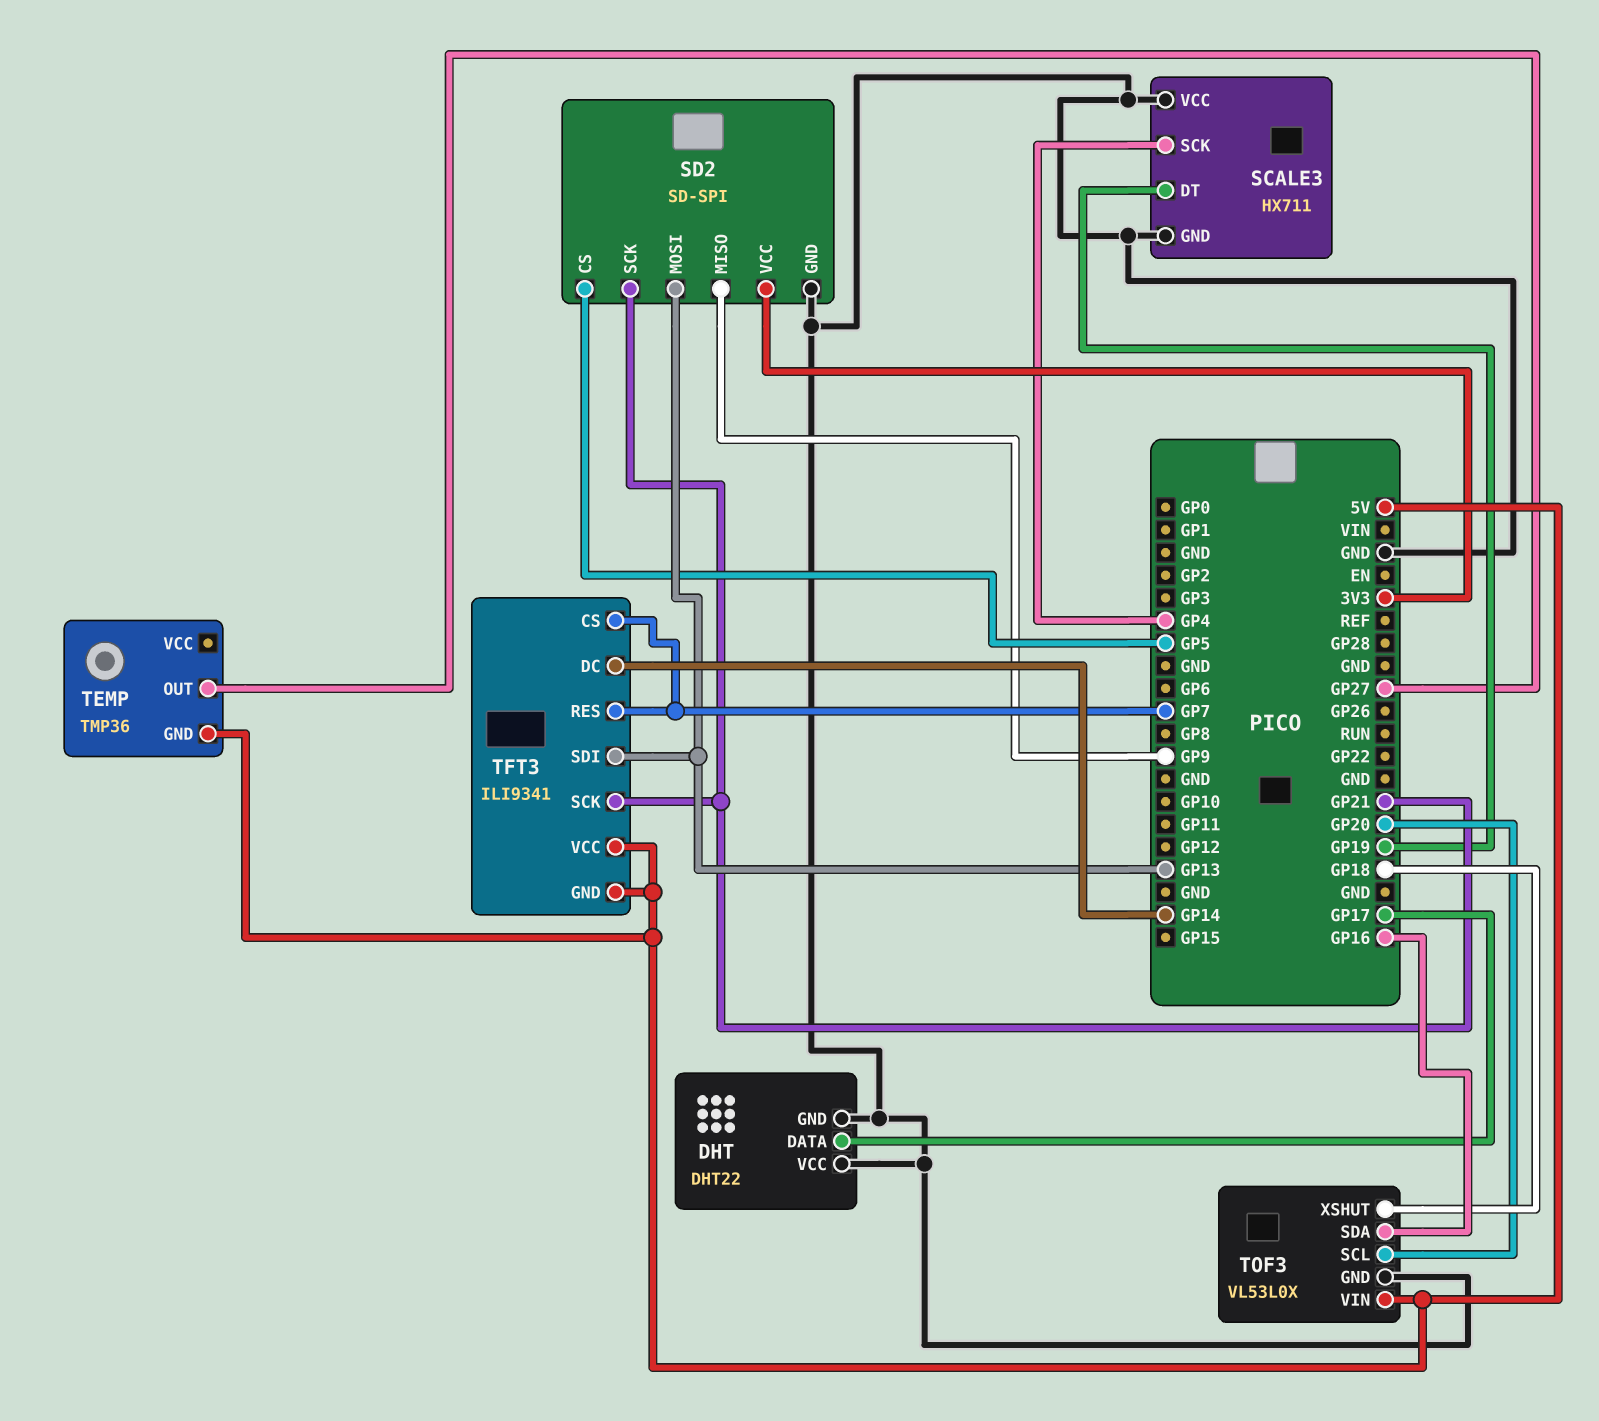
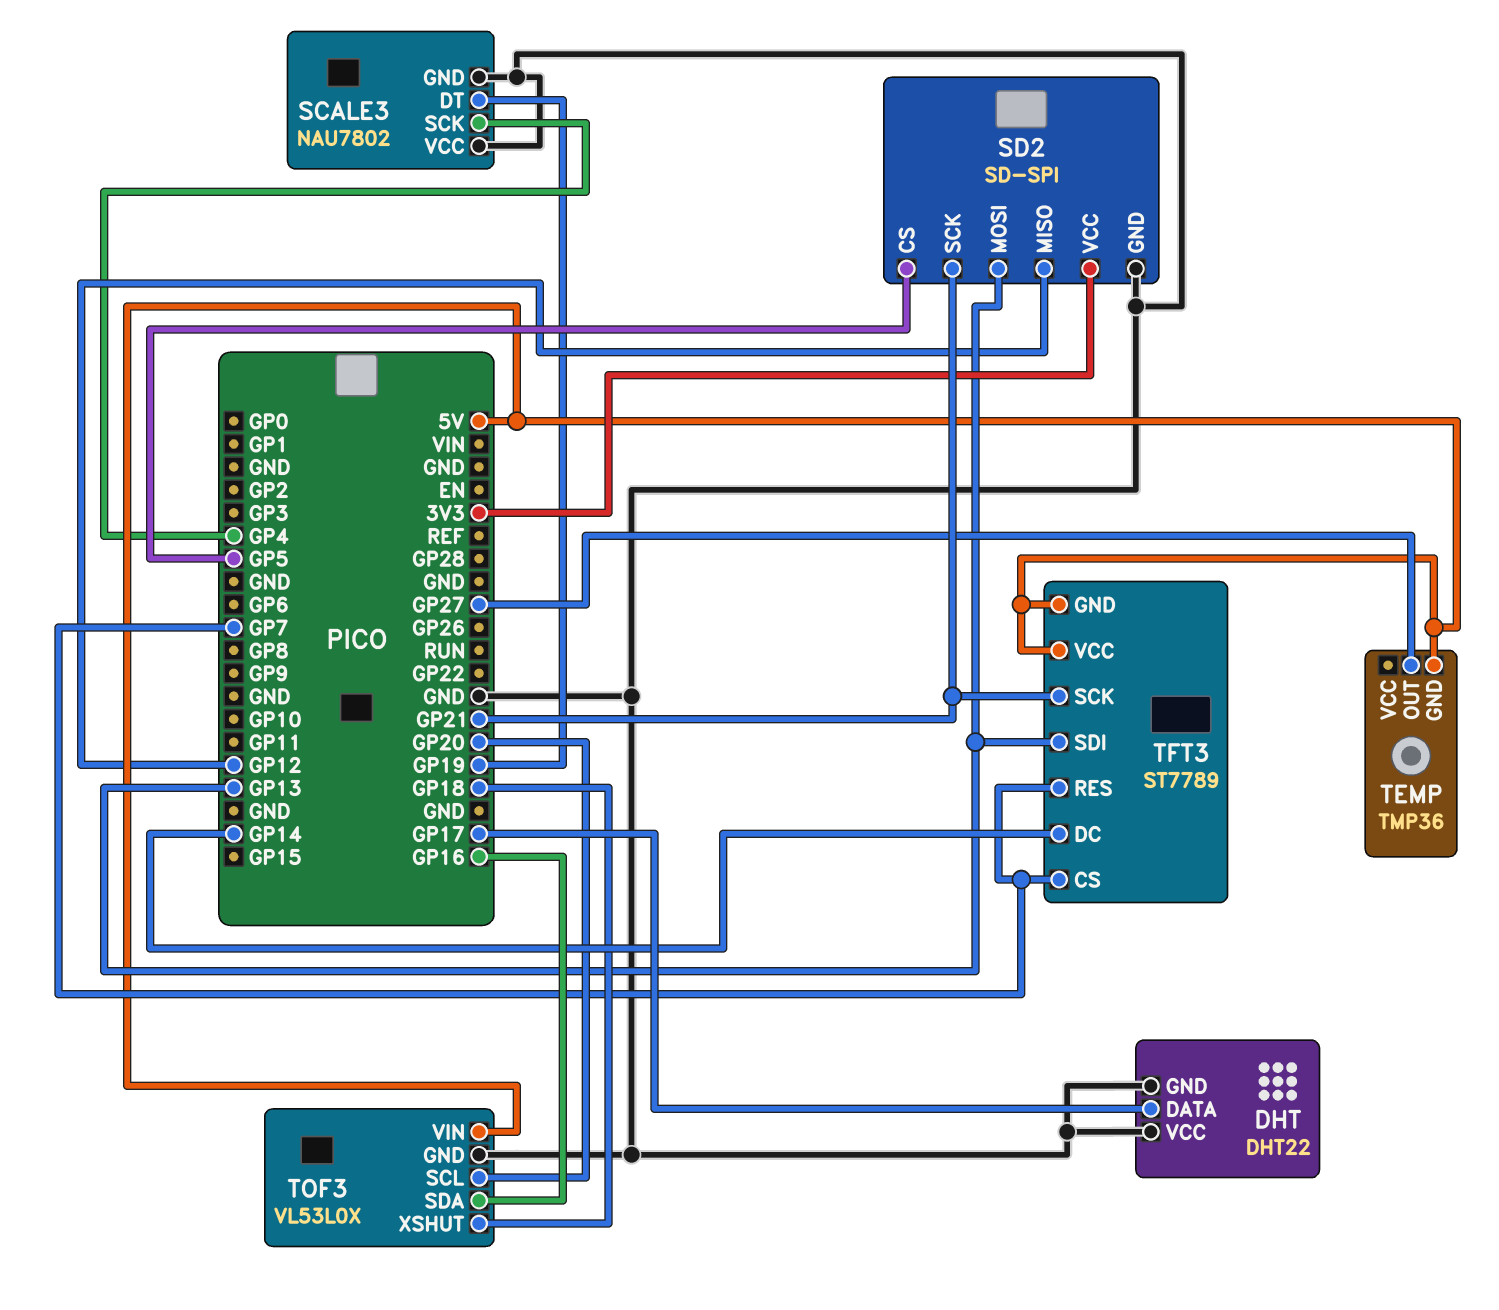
SCALE3: HX711 -> NAU7802
SD2 pin MISO: GP9 -> GP12
TFT3: ILI9341 -> ST7789

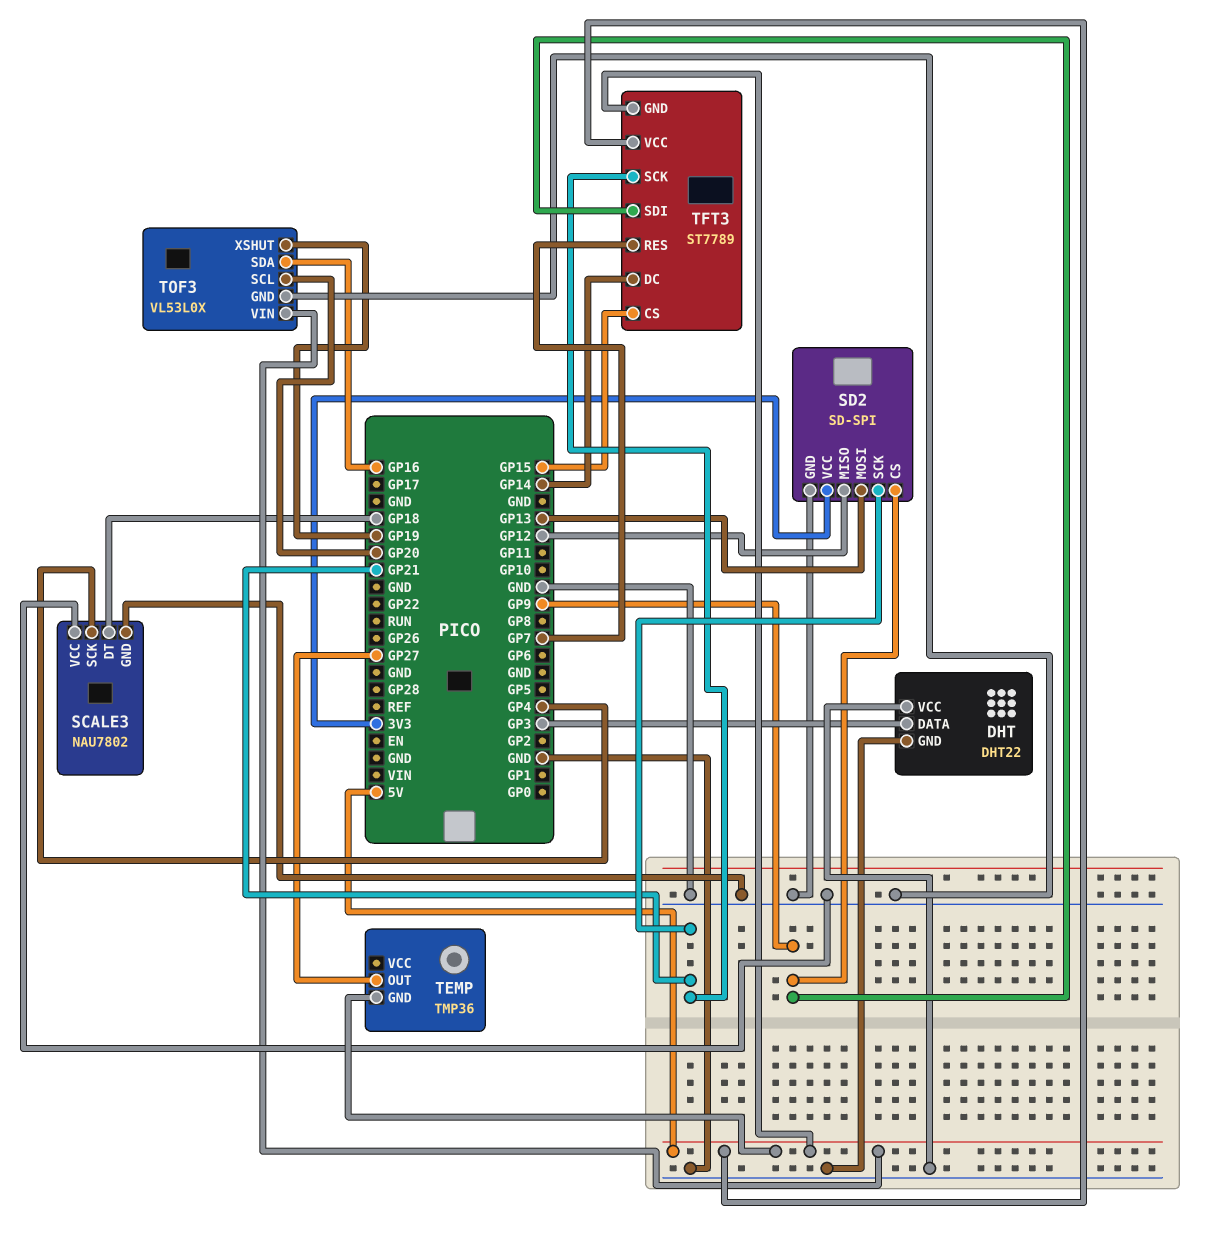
DHT pin DATA: GP17 -> GP3
SCALE3 pin DT: GP19 -> GP18
SD2 pin CS: GP5 -> GP9
TFT3 pin CS: GP7 -> GP15
TFT3 pin SDI: GP13 -> GP9
TOF3 pin XSHUT: GP18 -> GP19

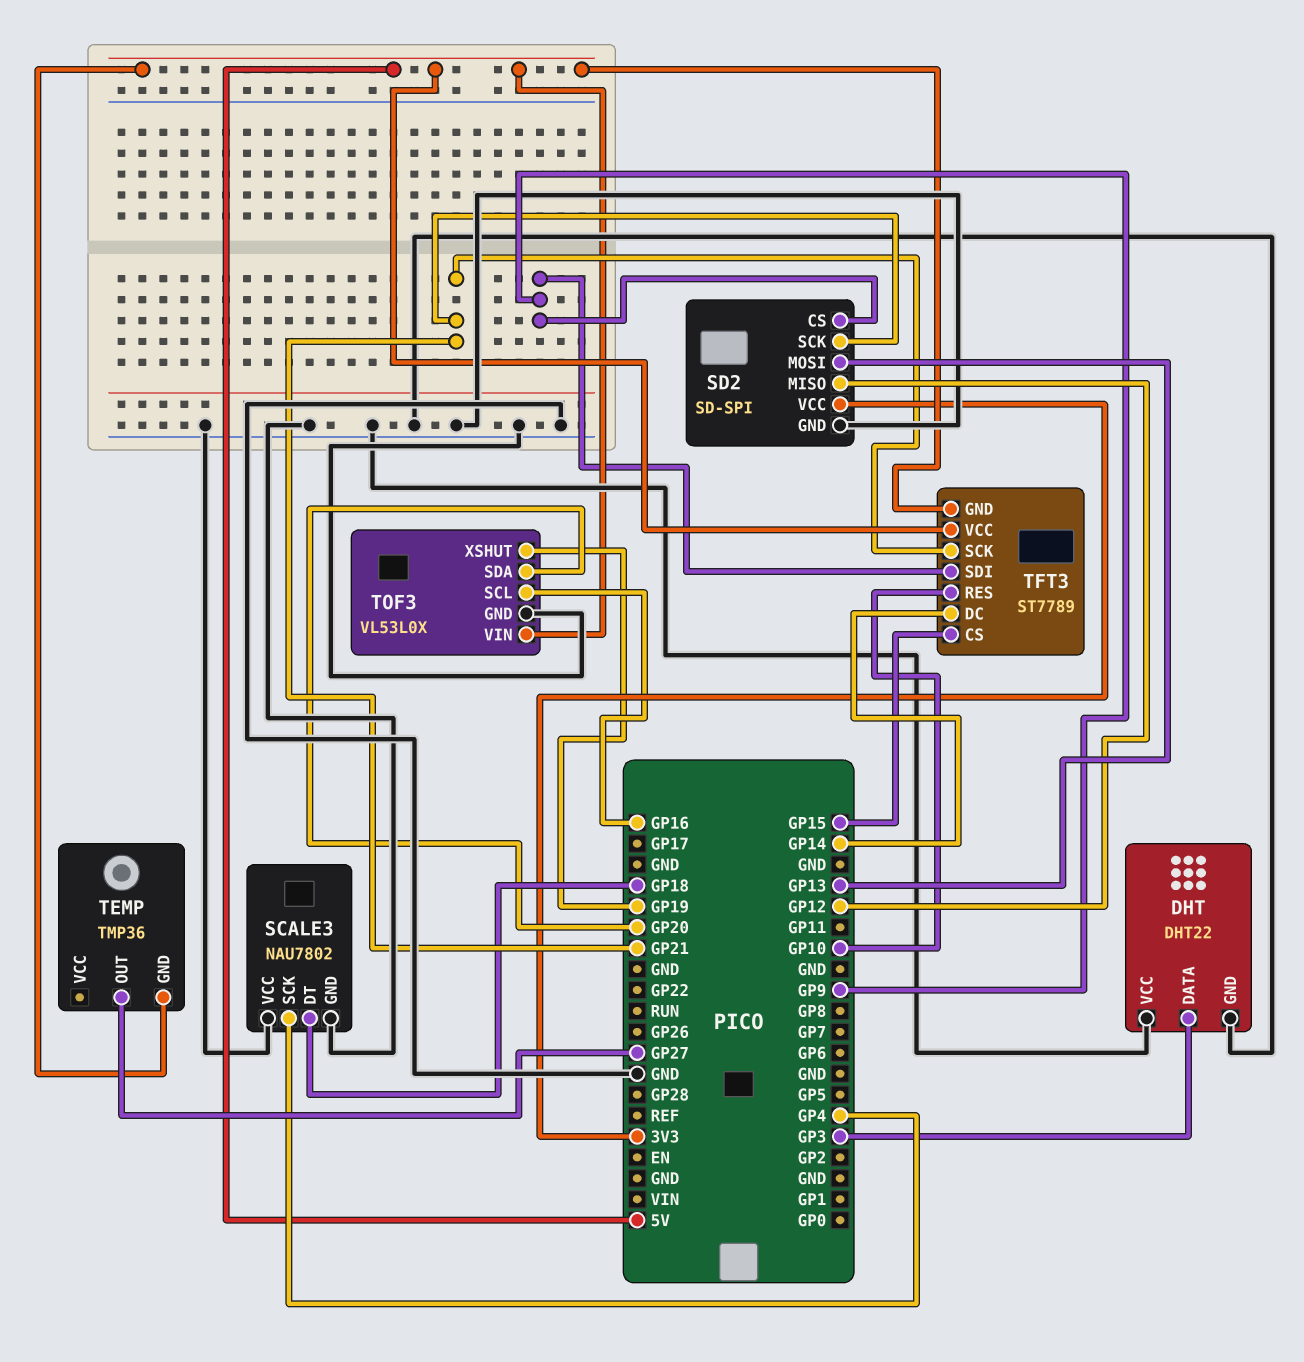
TFT3 pin RES: GP7 -> GP10
TOF3 pin SCL: GP20 -> GP16
TOF3 pin SDA: GP16 -> GP20

